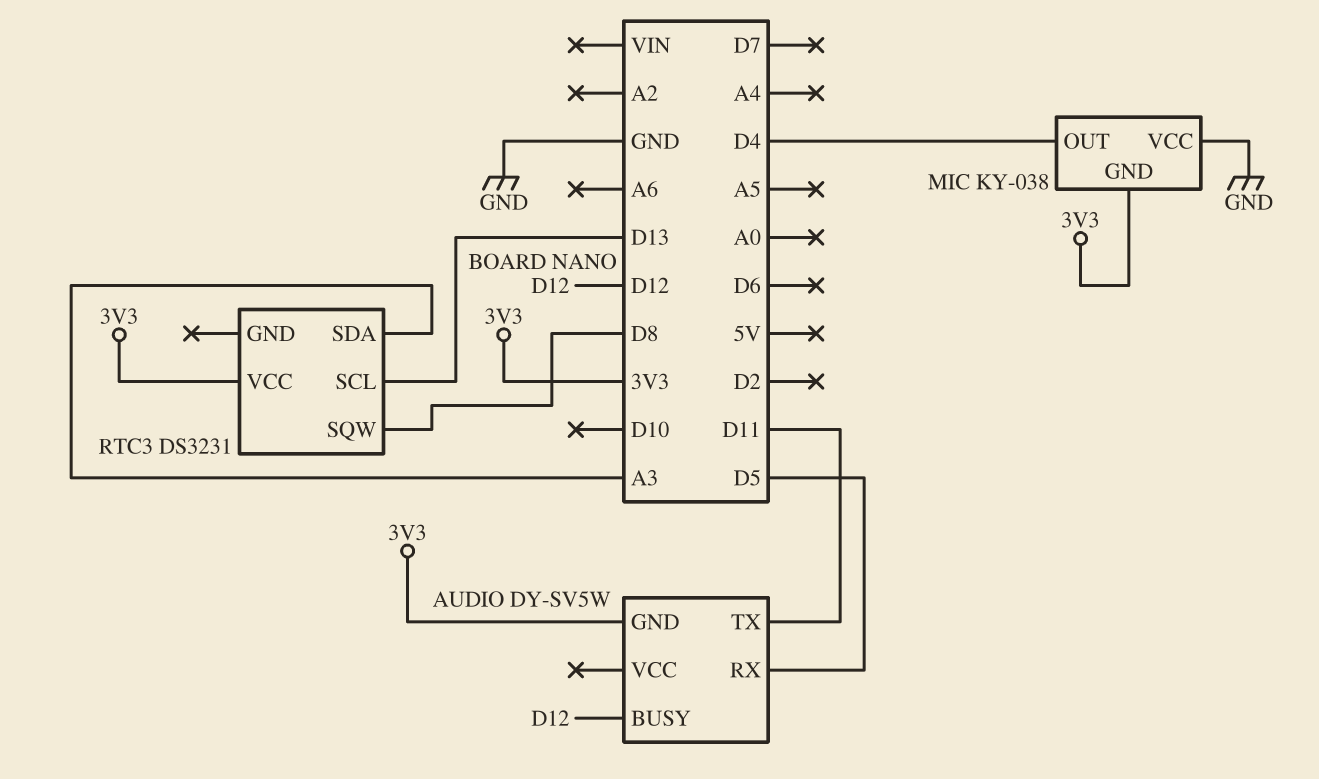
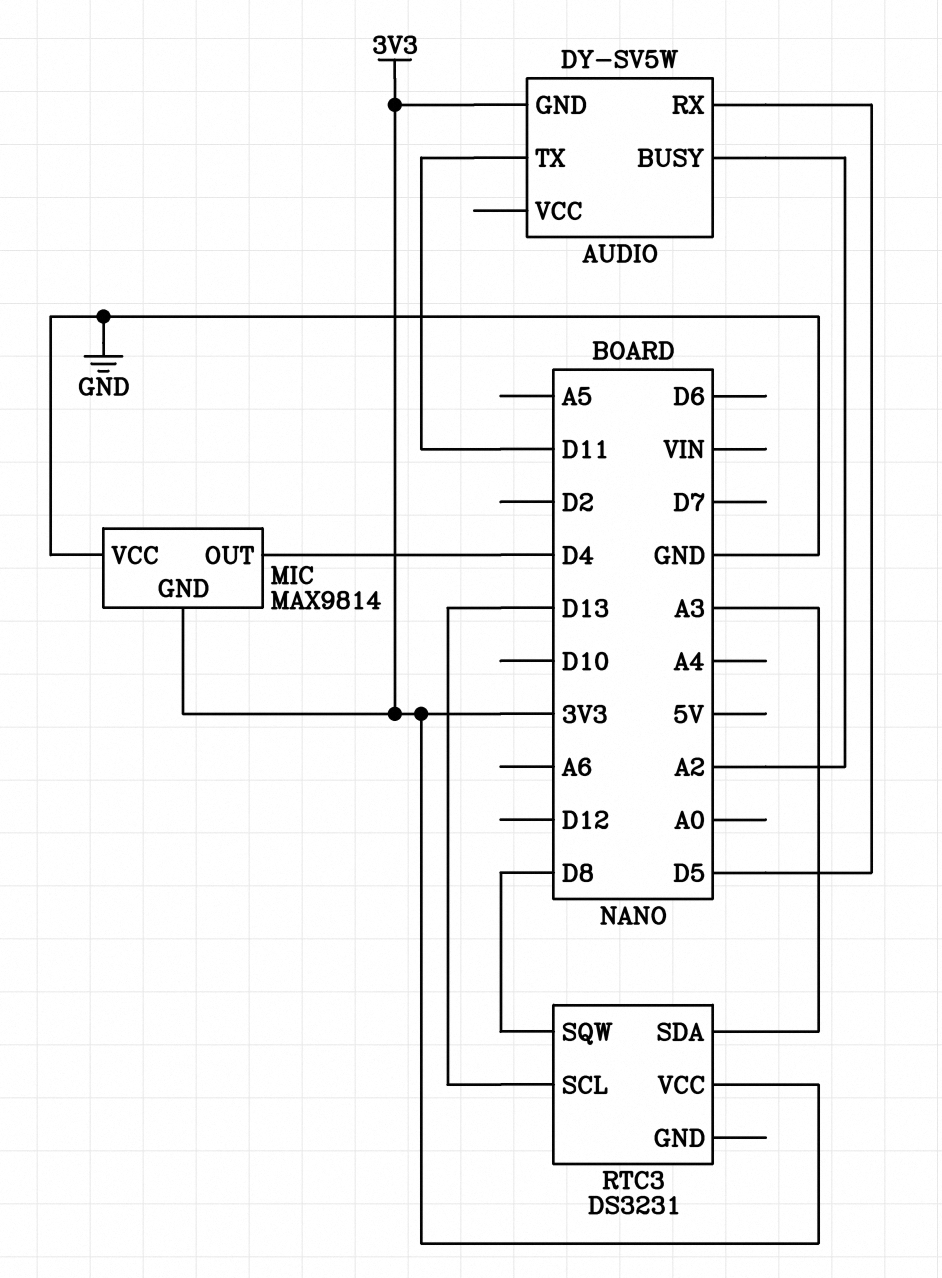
AUDIO pin BUSY: D12 -> A2
MIC: KY-038 -> MAX9814

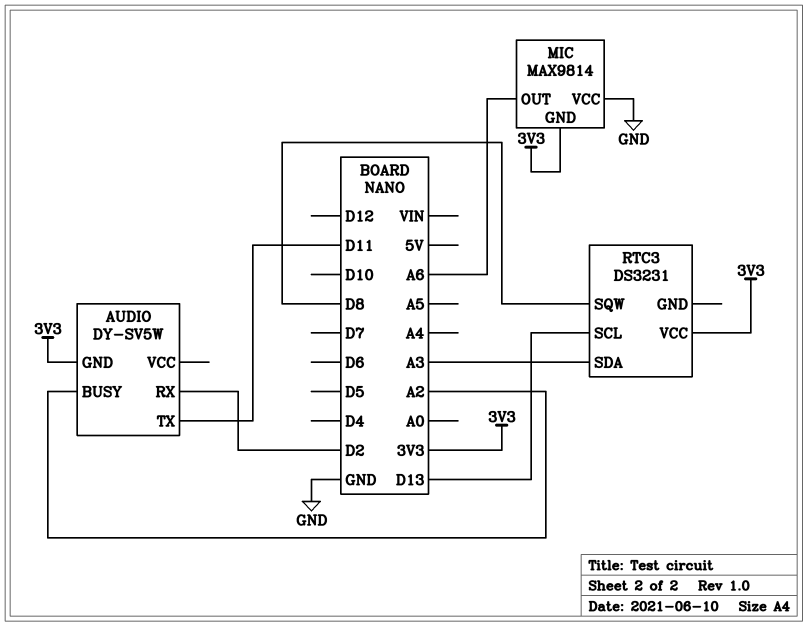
AUDIO pin RX: D5 -> D2
MIC pin OUT: D4 -> A6

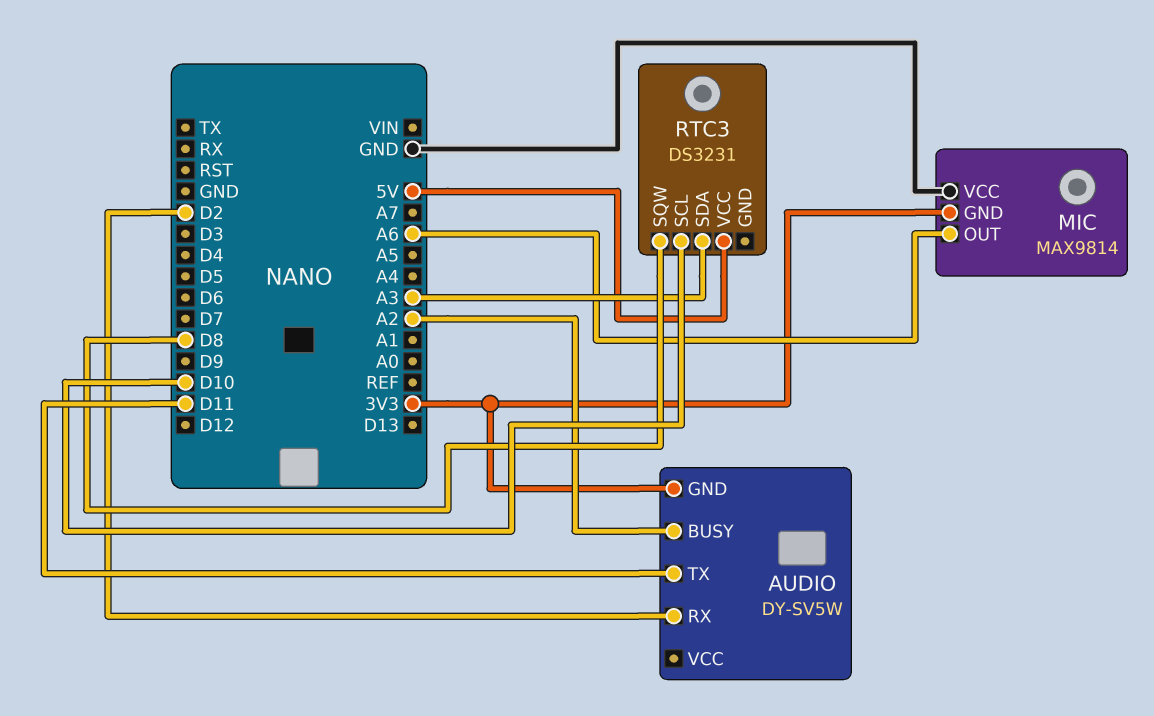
RTC3 pin SCL: D13 -> D10
RTC3 pin VCC: 3V3 -> 5V

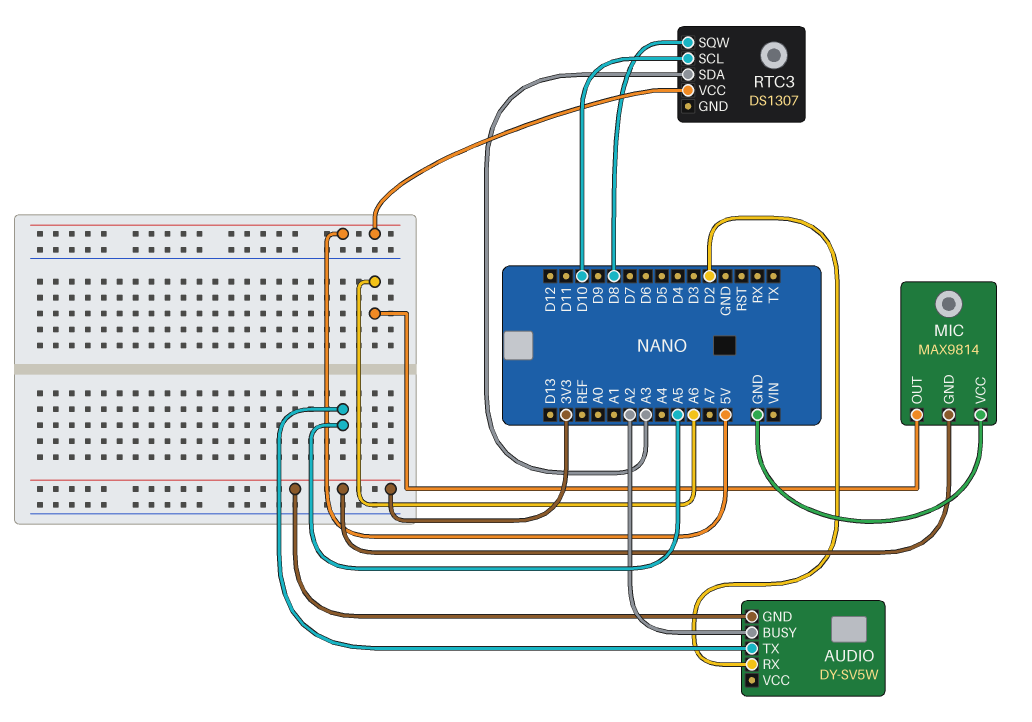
AUDIO pin TX: D11 -> A5
RTC3: DS3231 -> DS1307

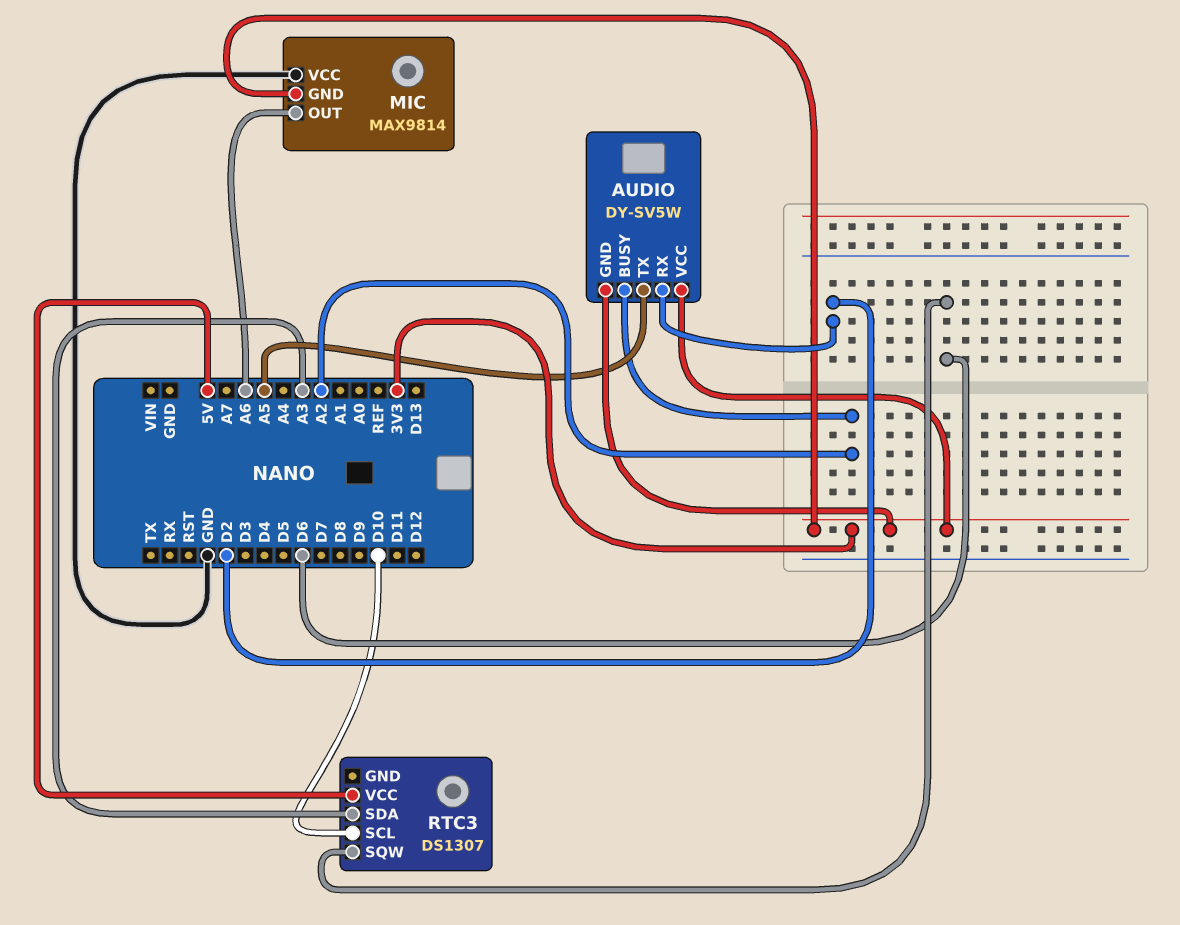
AUDIO pin VCC: none -> 3V3
RTC3 pin SQW: D8 -> D6

